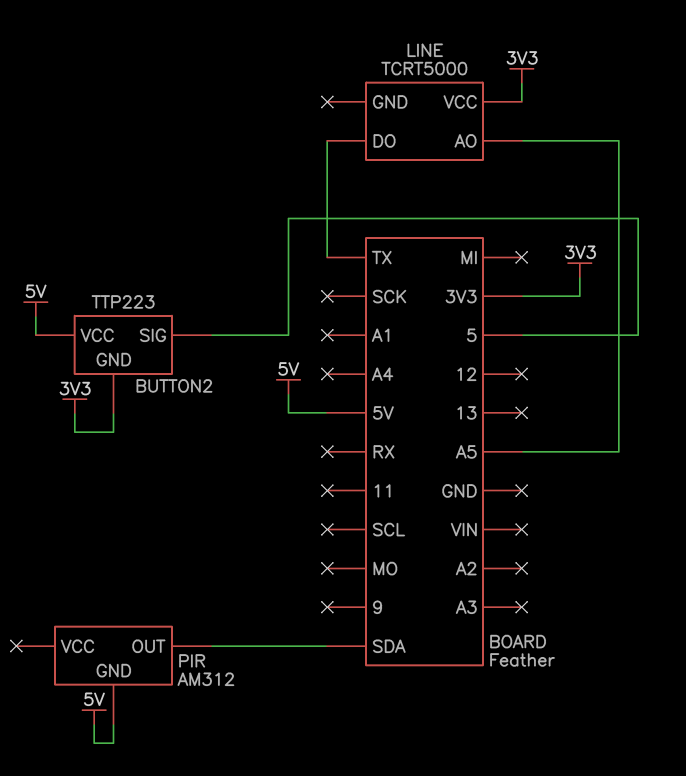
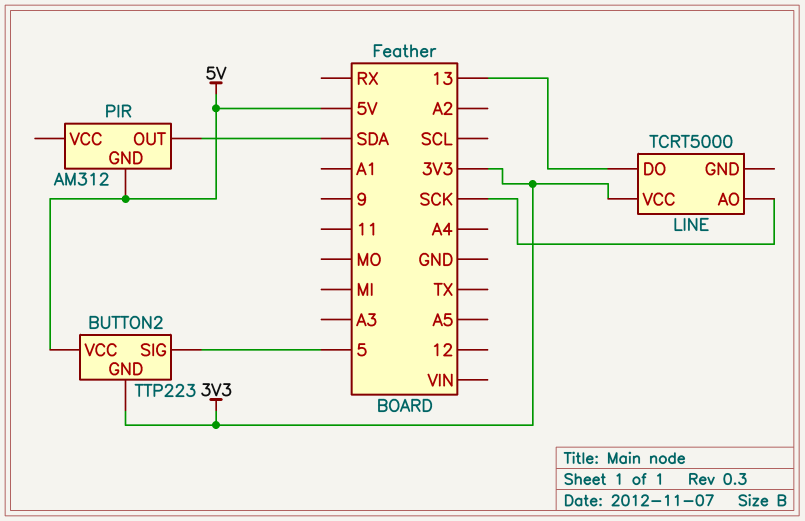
LINE pin AO: A5 -> SCK
LINE pin DO: TX -> 13

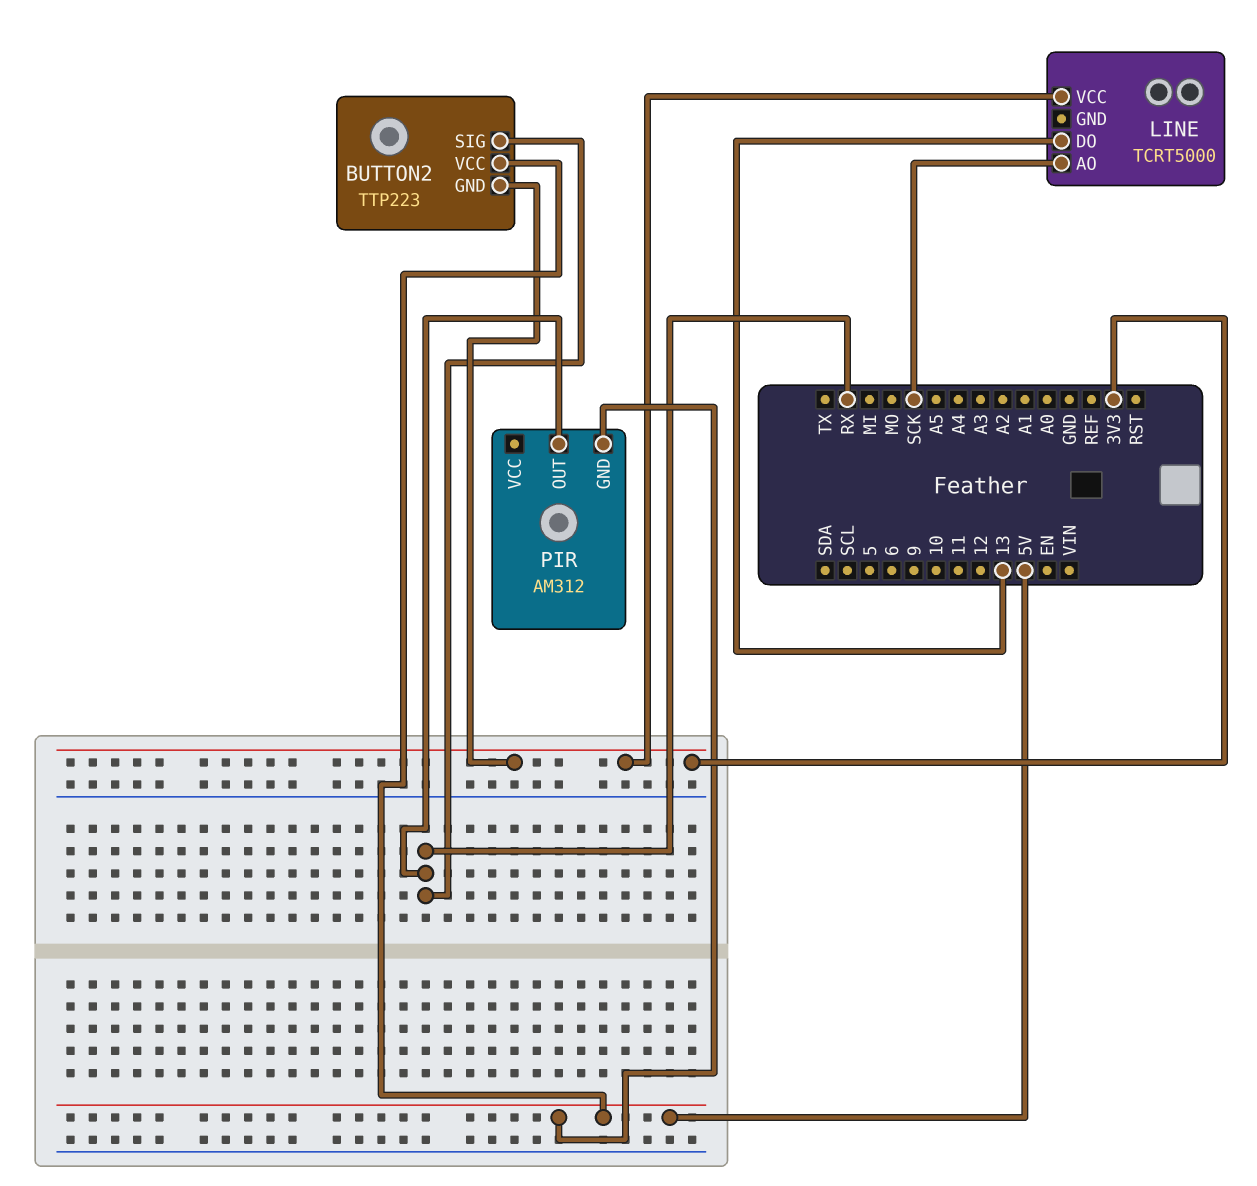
BUTTON2 pin SIG: 5 -> RX
PIR pin OUT: SDA -> RX

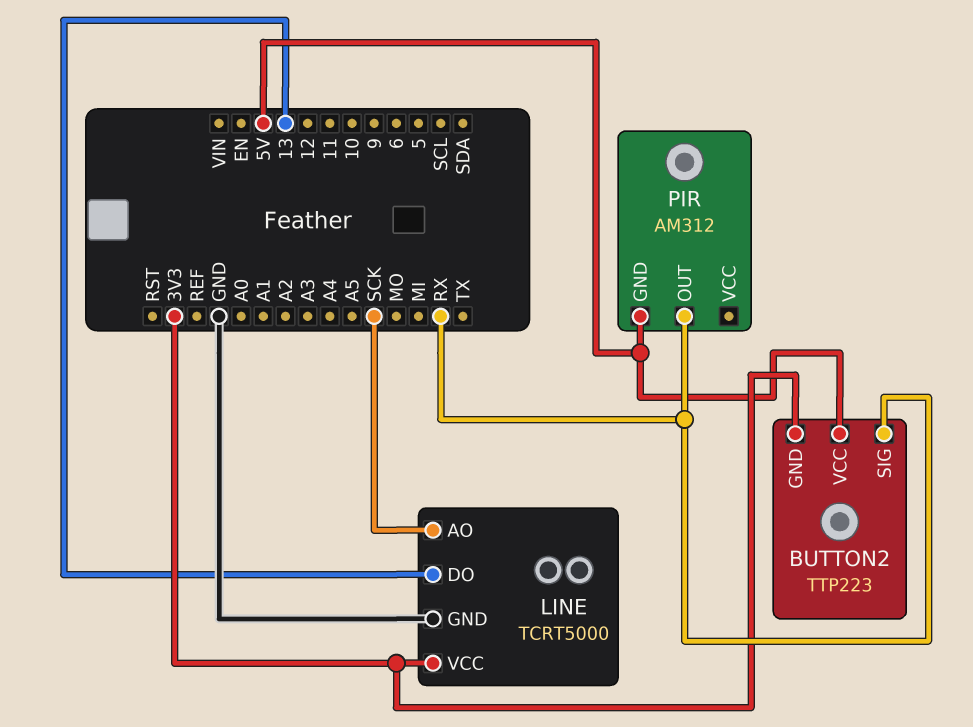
LINE pin GND: none -> GND

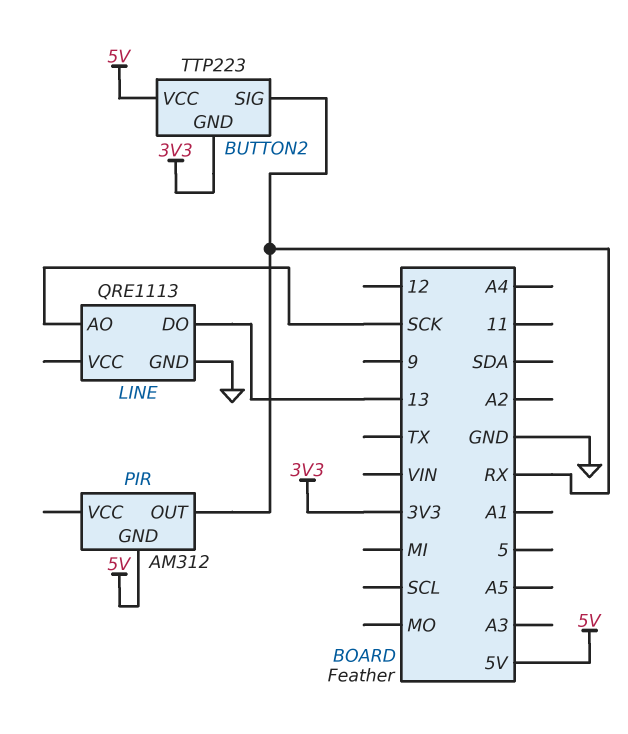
LINE: TCRT5000 -> QRE1113
LINE pin VCC: 3V3 -> none

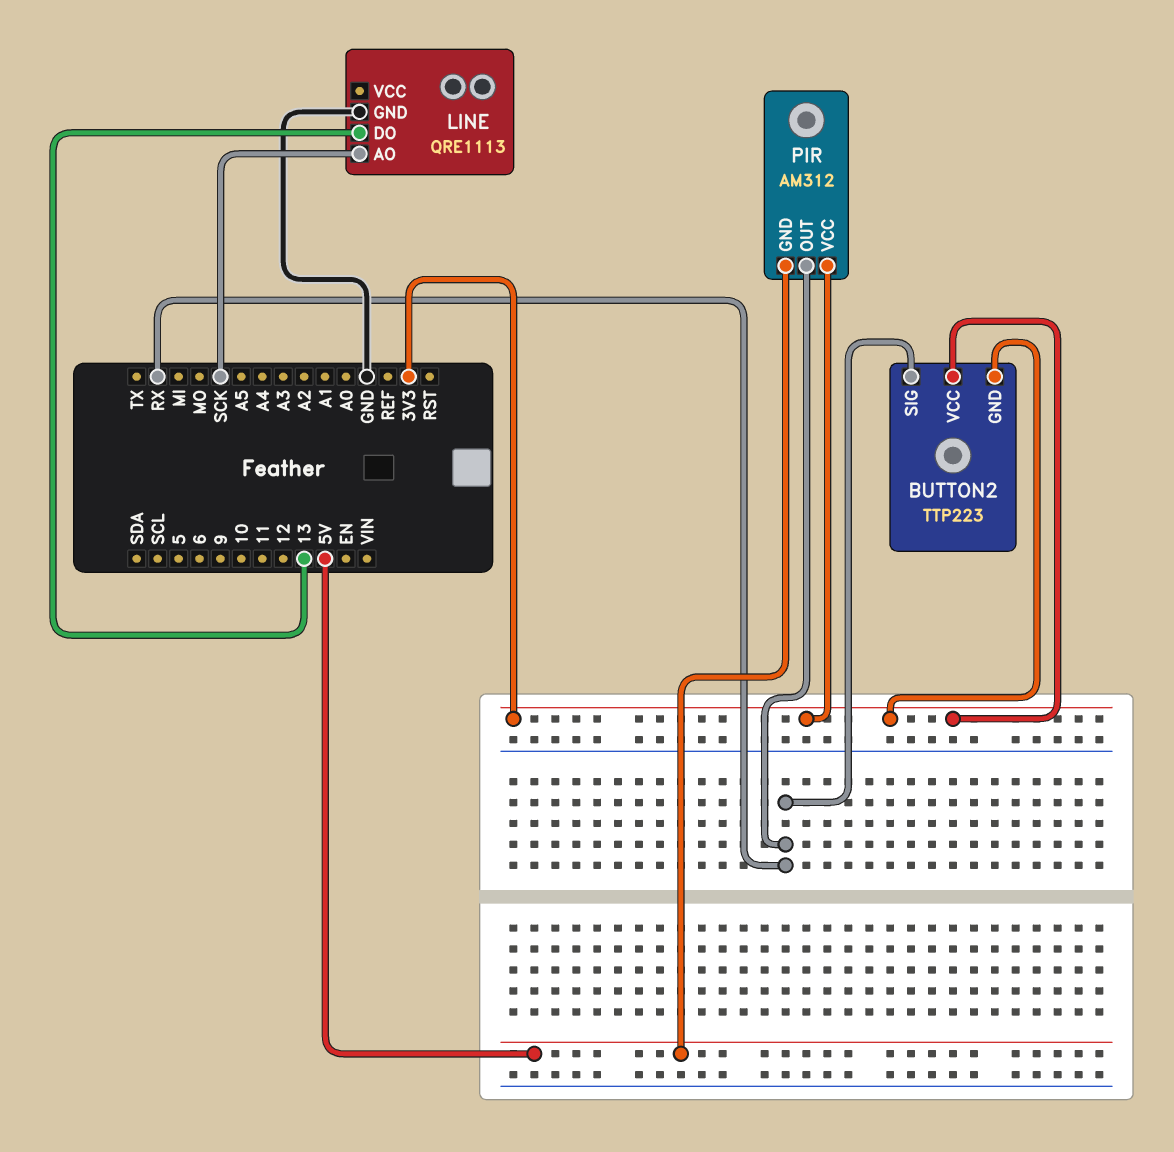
BUTTON2 pin VCC: 5V -> 3V3
PIR pin VCC: none -> 3V3

